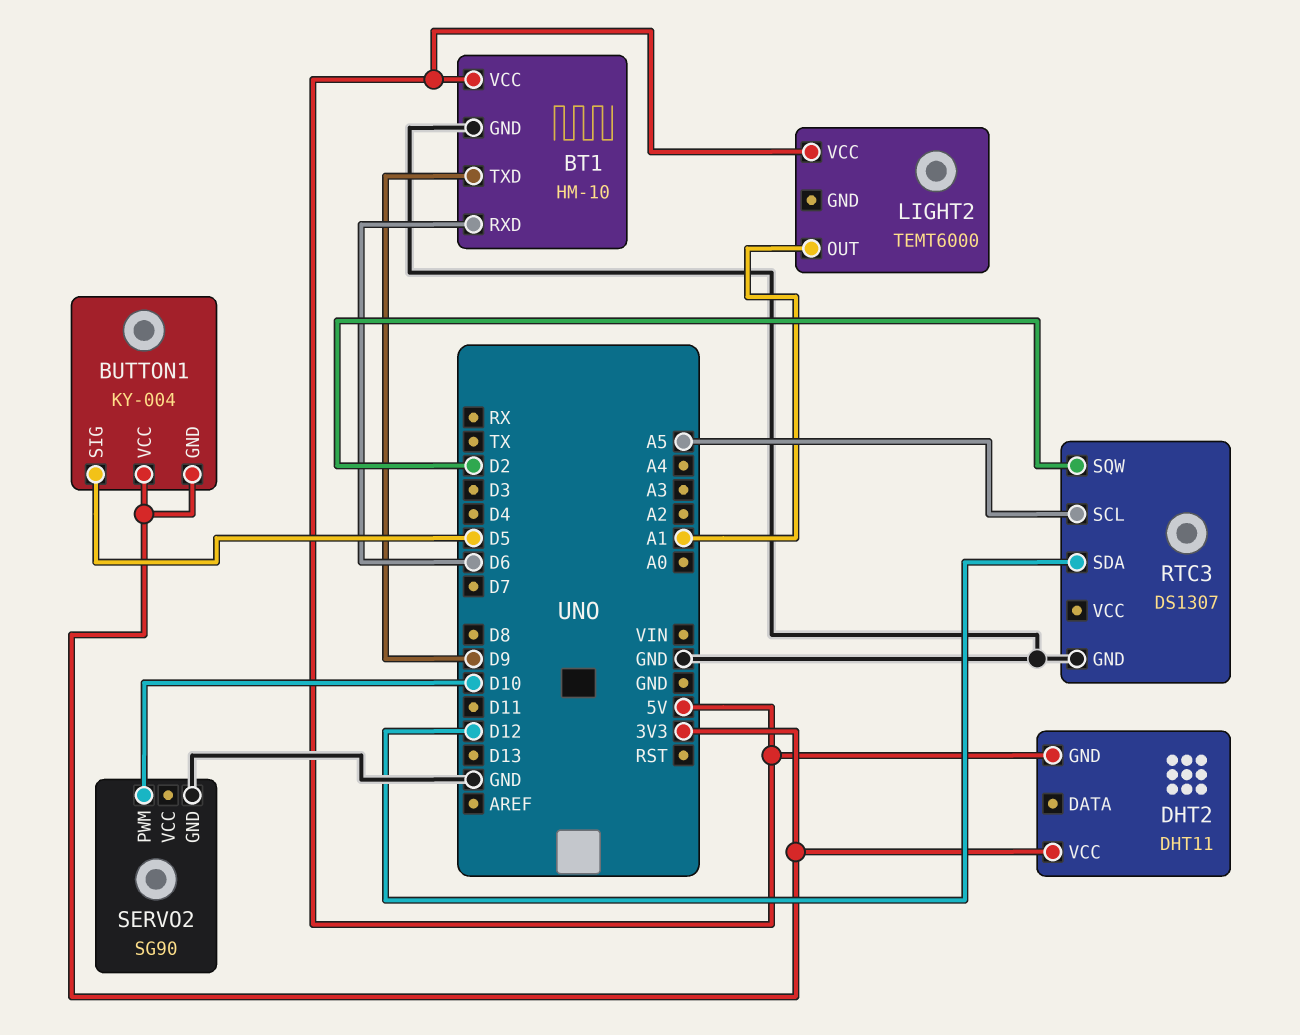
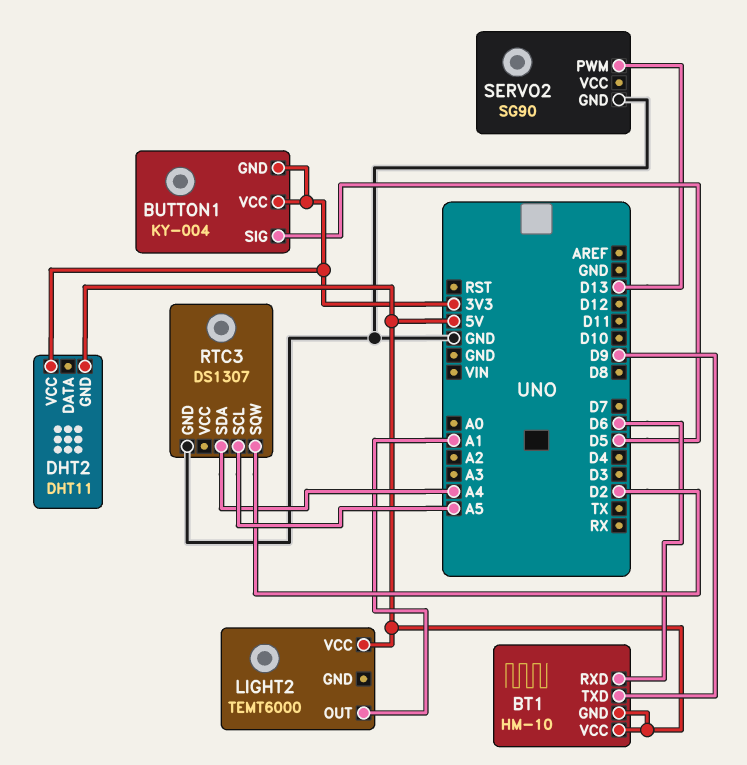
BT1 pin GND: GND -> 5V
RTC3 pin SDA: D12 -> A4
SERVO2 pin PWM: D10 -> D13

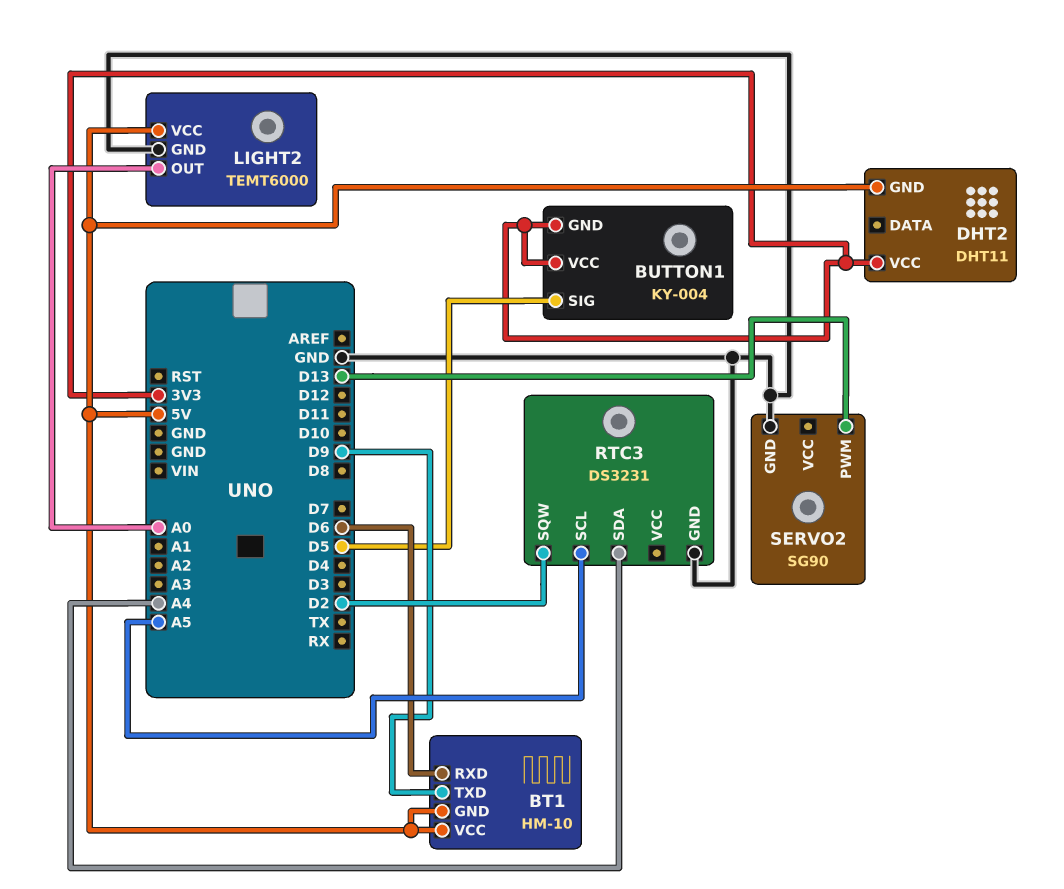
LIGHT2 pin GND: none -> GND
LIGHT2 pin OUT: A1 -> A0
RTC3: DS1307 -> DS3231

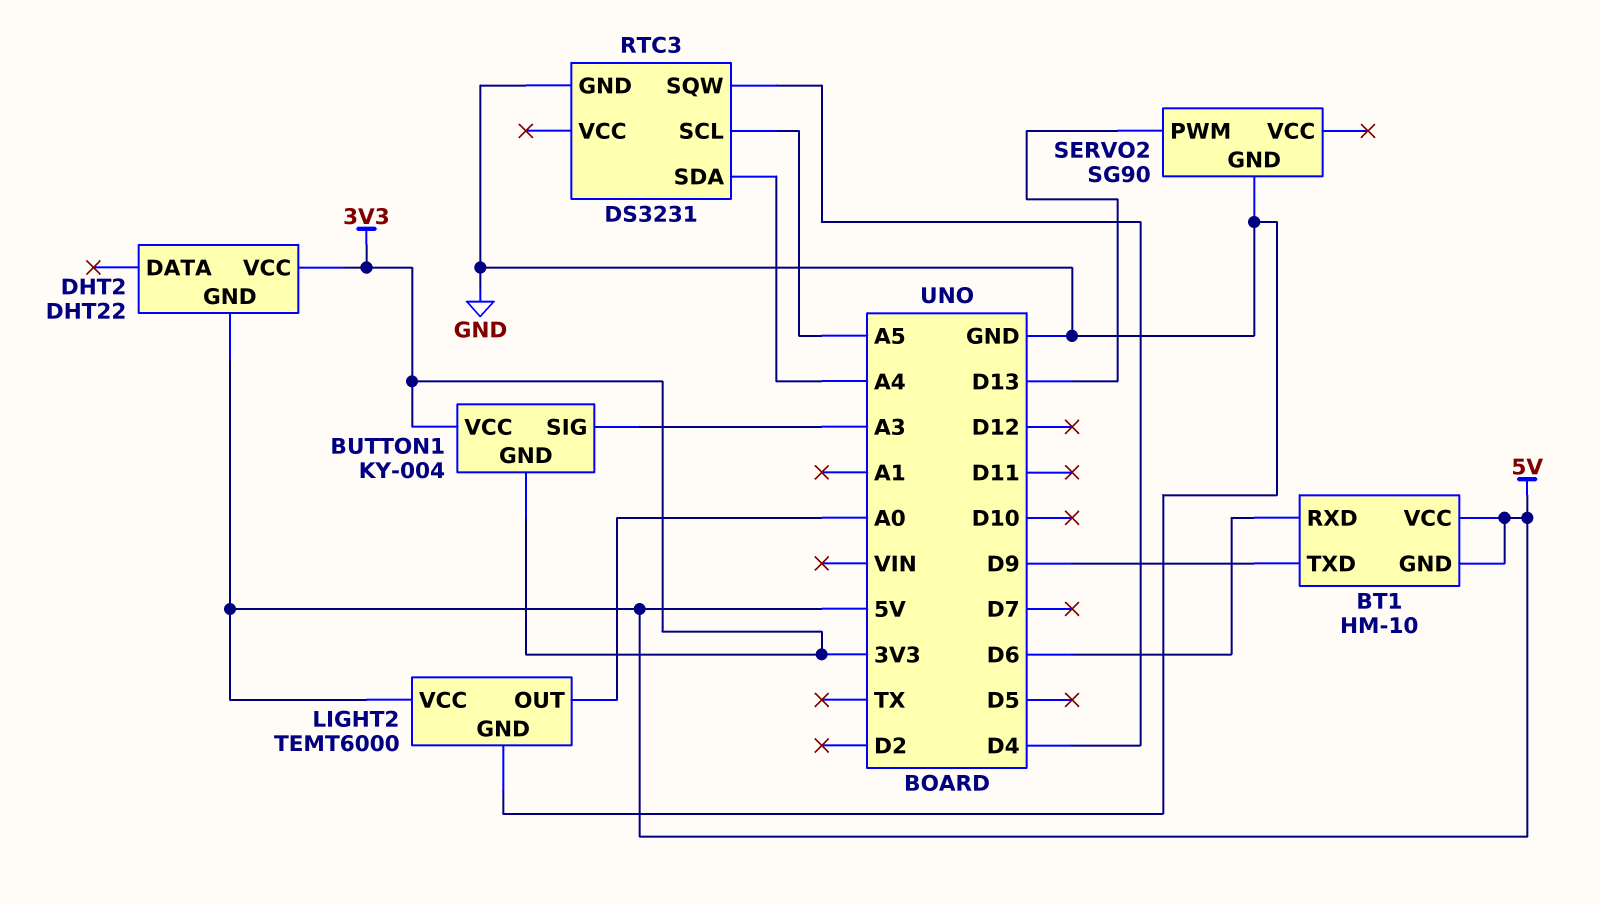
BUTTON1 pin SIG: D5 -> A3
DHT2: DHT11 -> DHT22
RTC3 pin SQW: D2 -> D4

